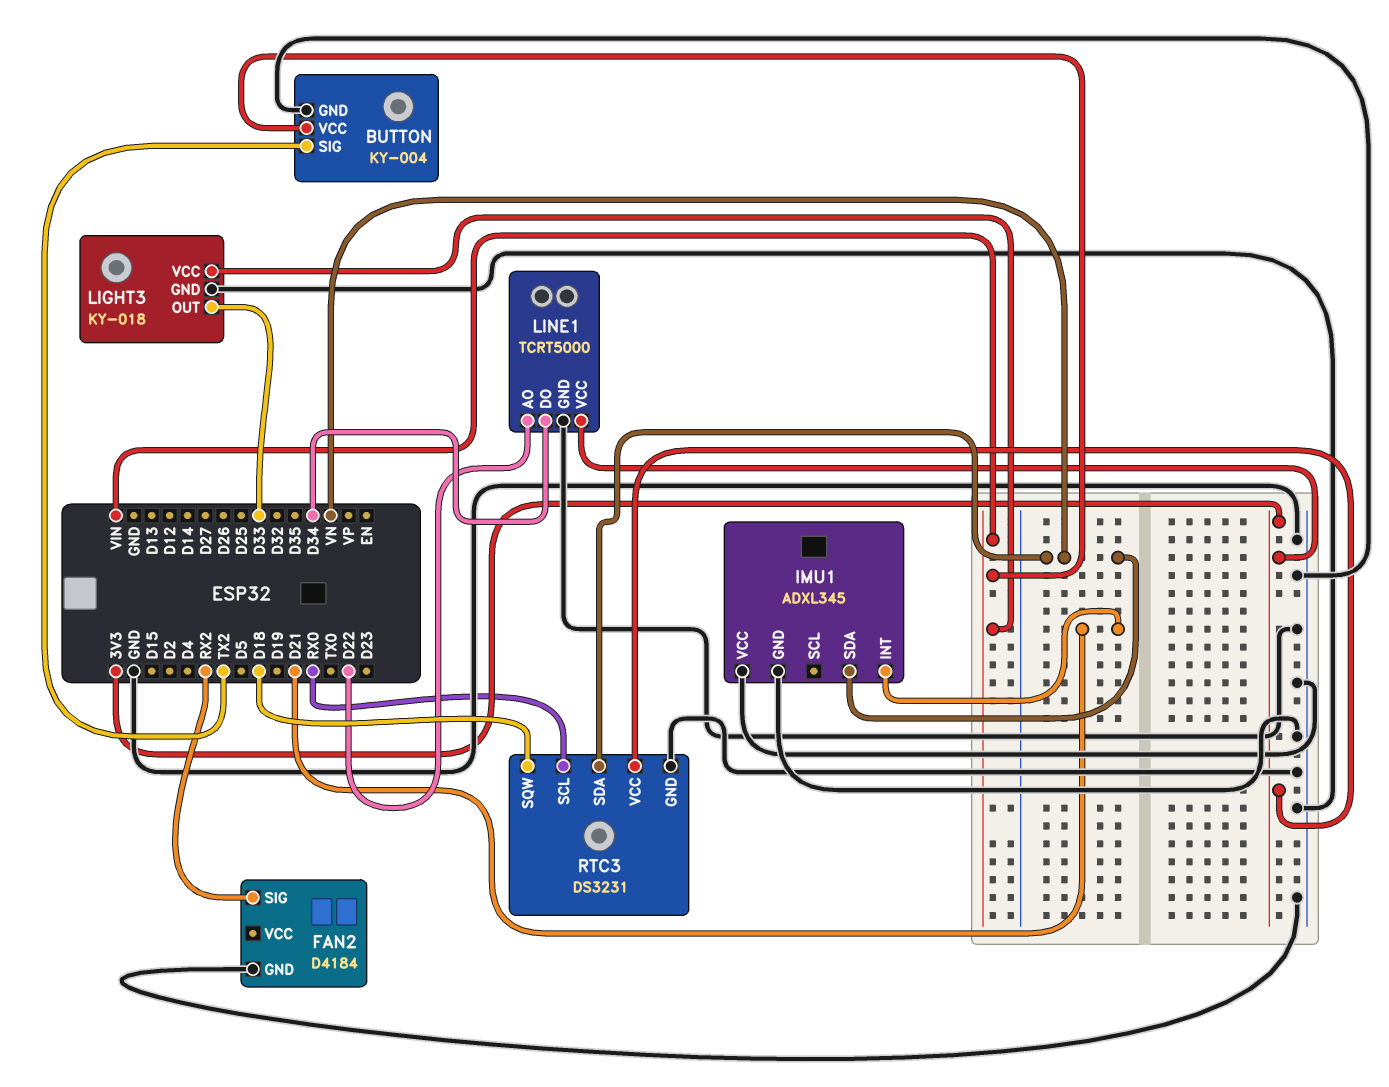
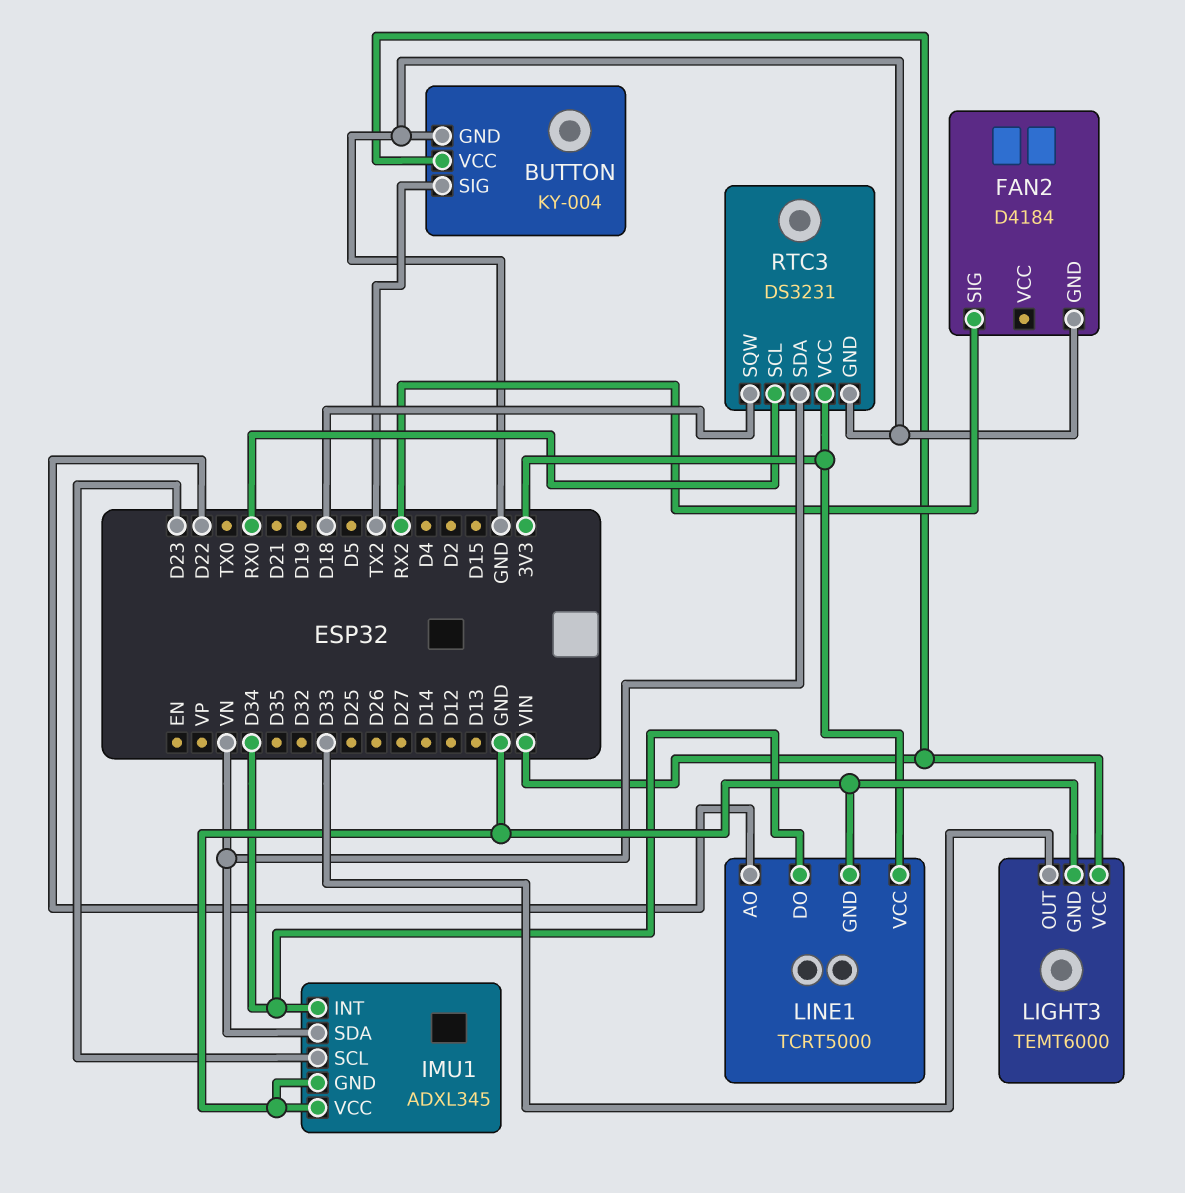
IMU1 pin INT: D21 -> D34
IMU1 pin SCL: none -> D23
LIGHT3: KY-018 -> TEMT6000

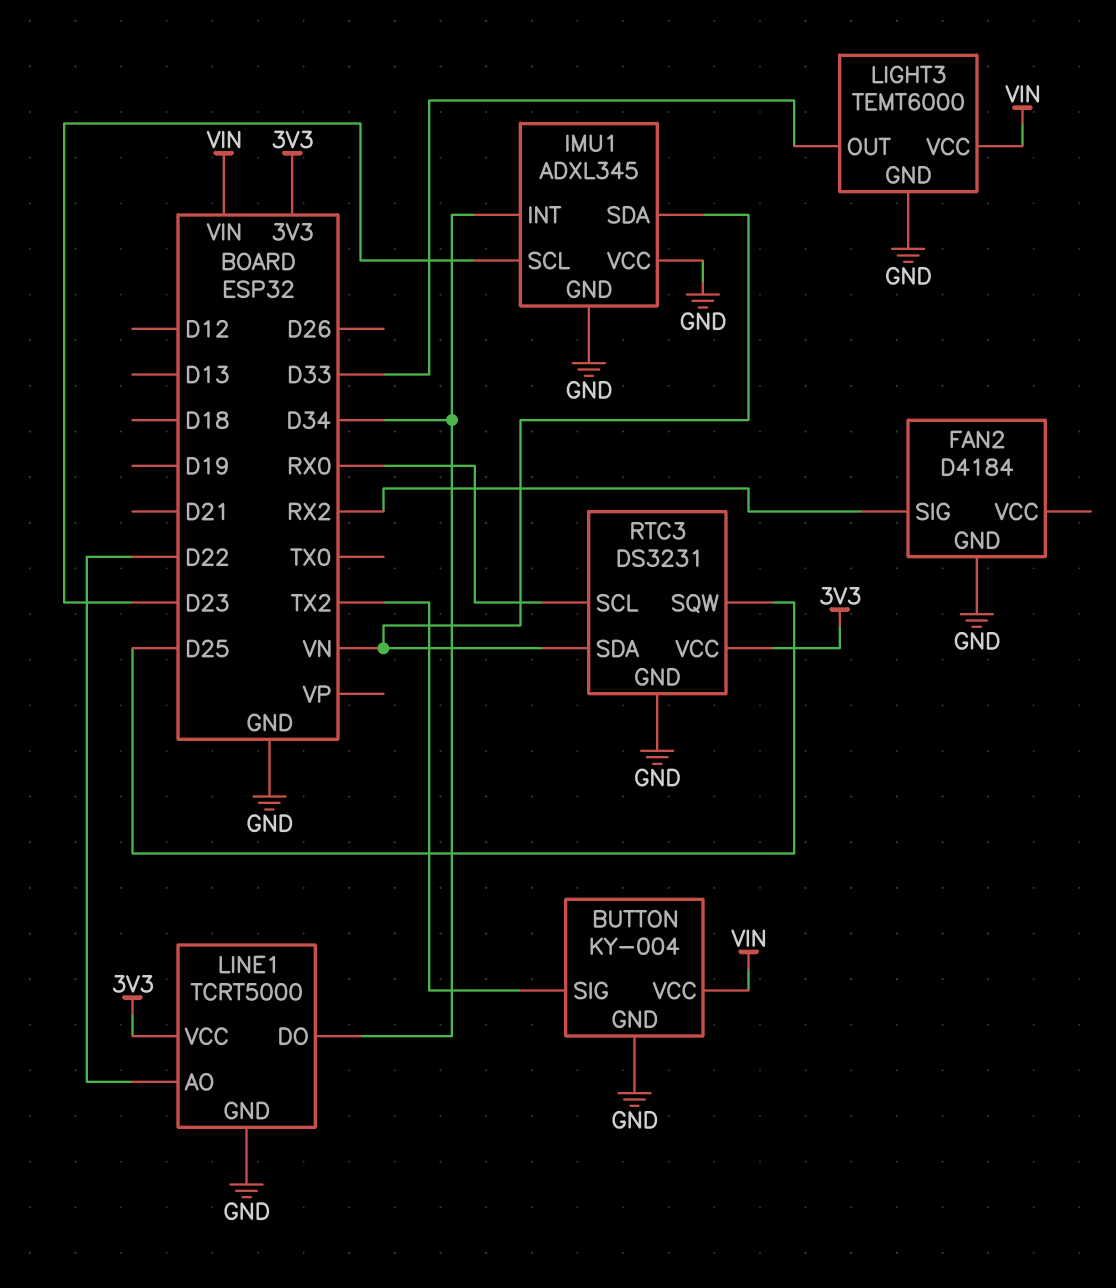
RTC3 pin SQW: D18 -> D25

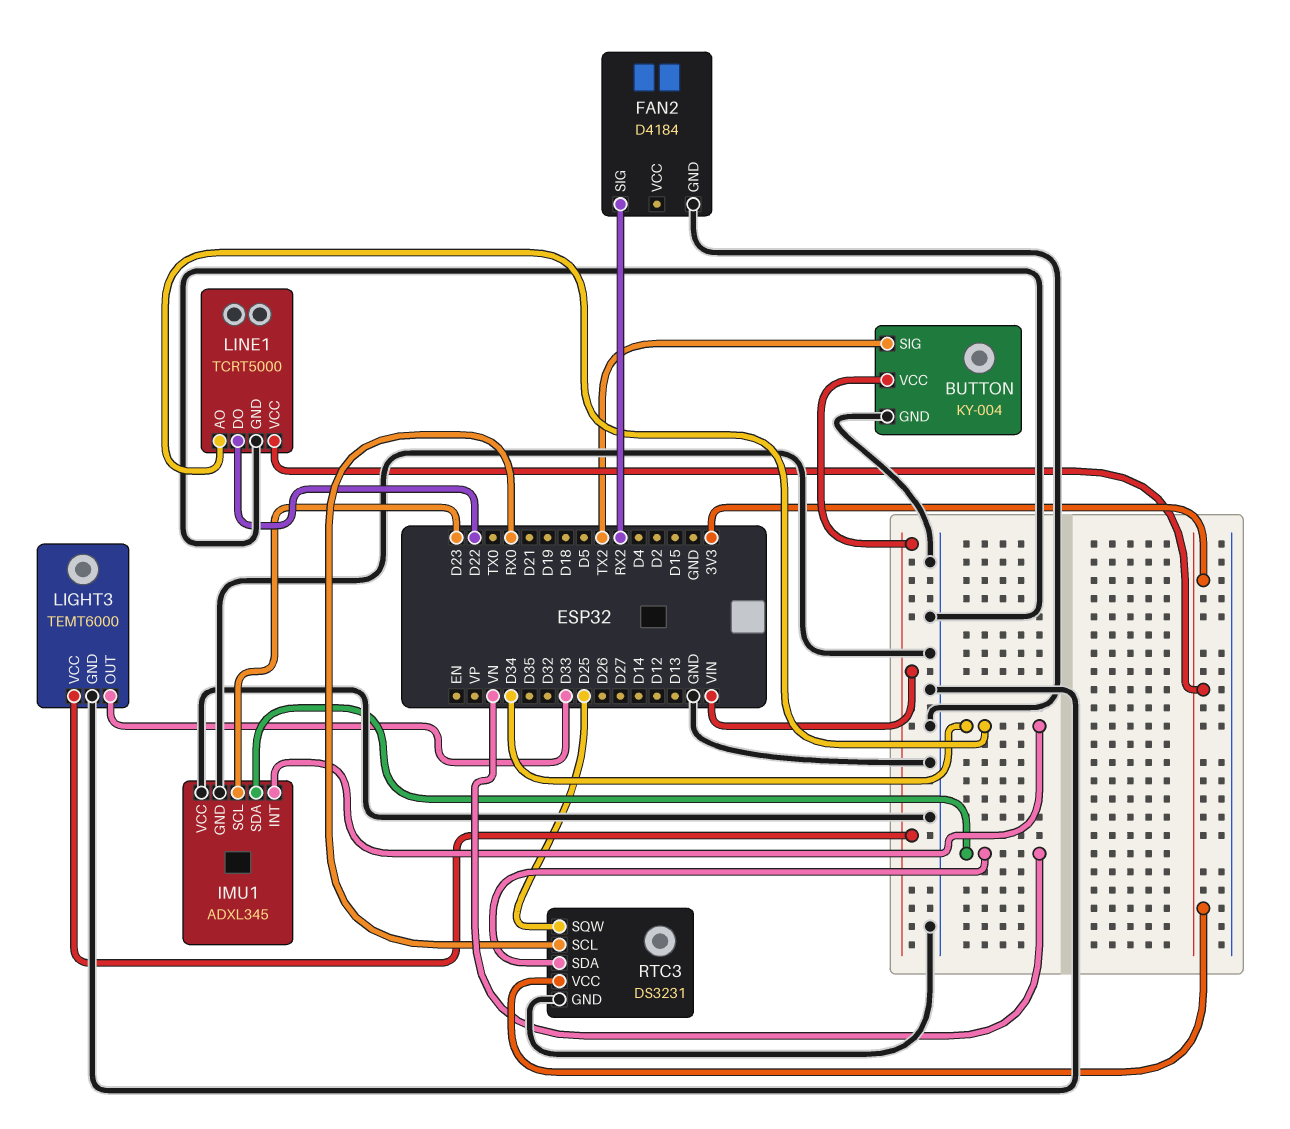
LINE1 pin AO: D22 -> D34
LINE1 pin DO: D34 -> D22

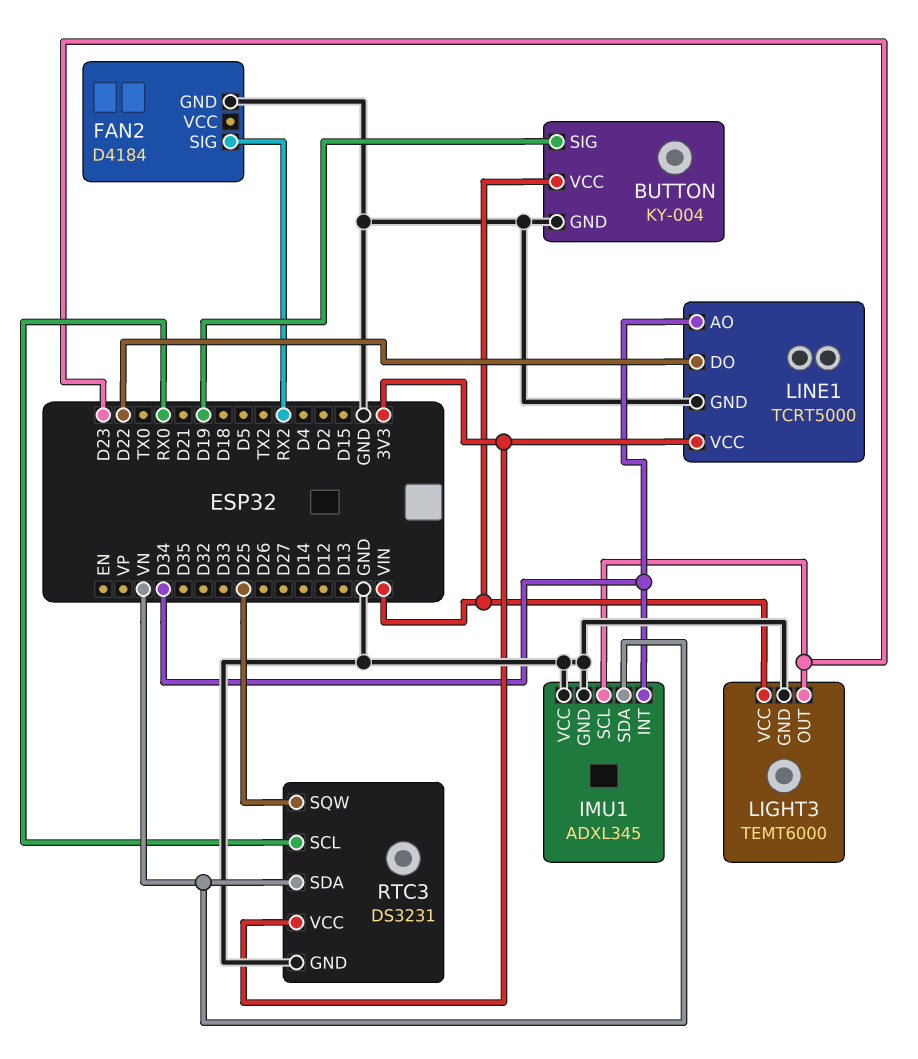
BUTTON pin SIG: TX2 -> D19
LIGHT3 pin OUT: D33 -> D23

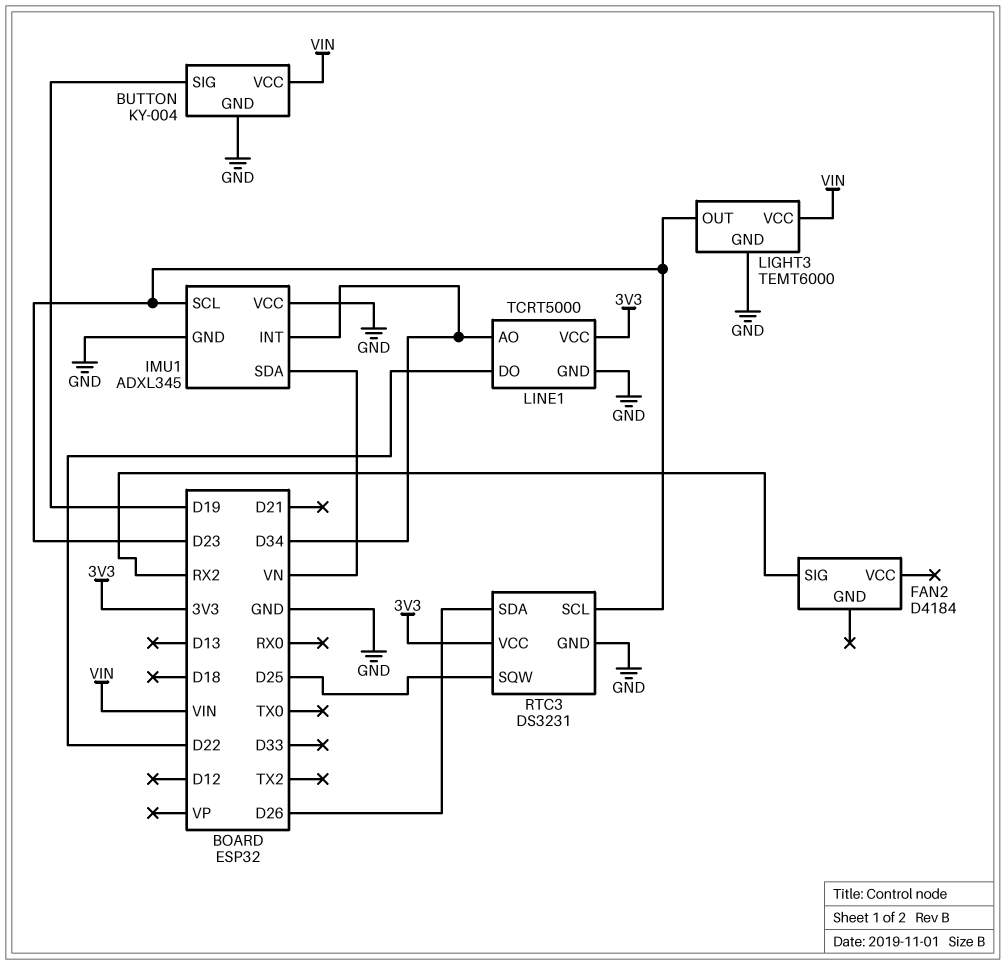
FAN2 pin GND: GND -> none
RTC3 pin SCL: RX0 -> D23
RTC3 pin SDA: VN -> D26

